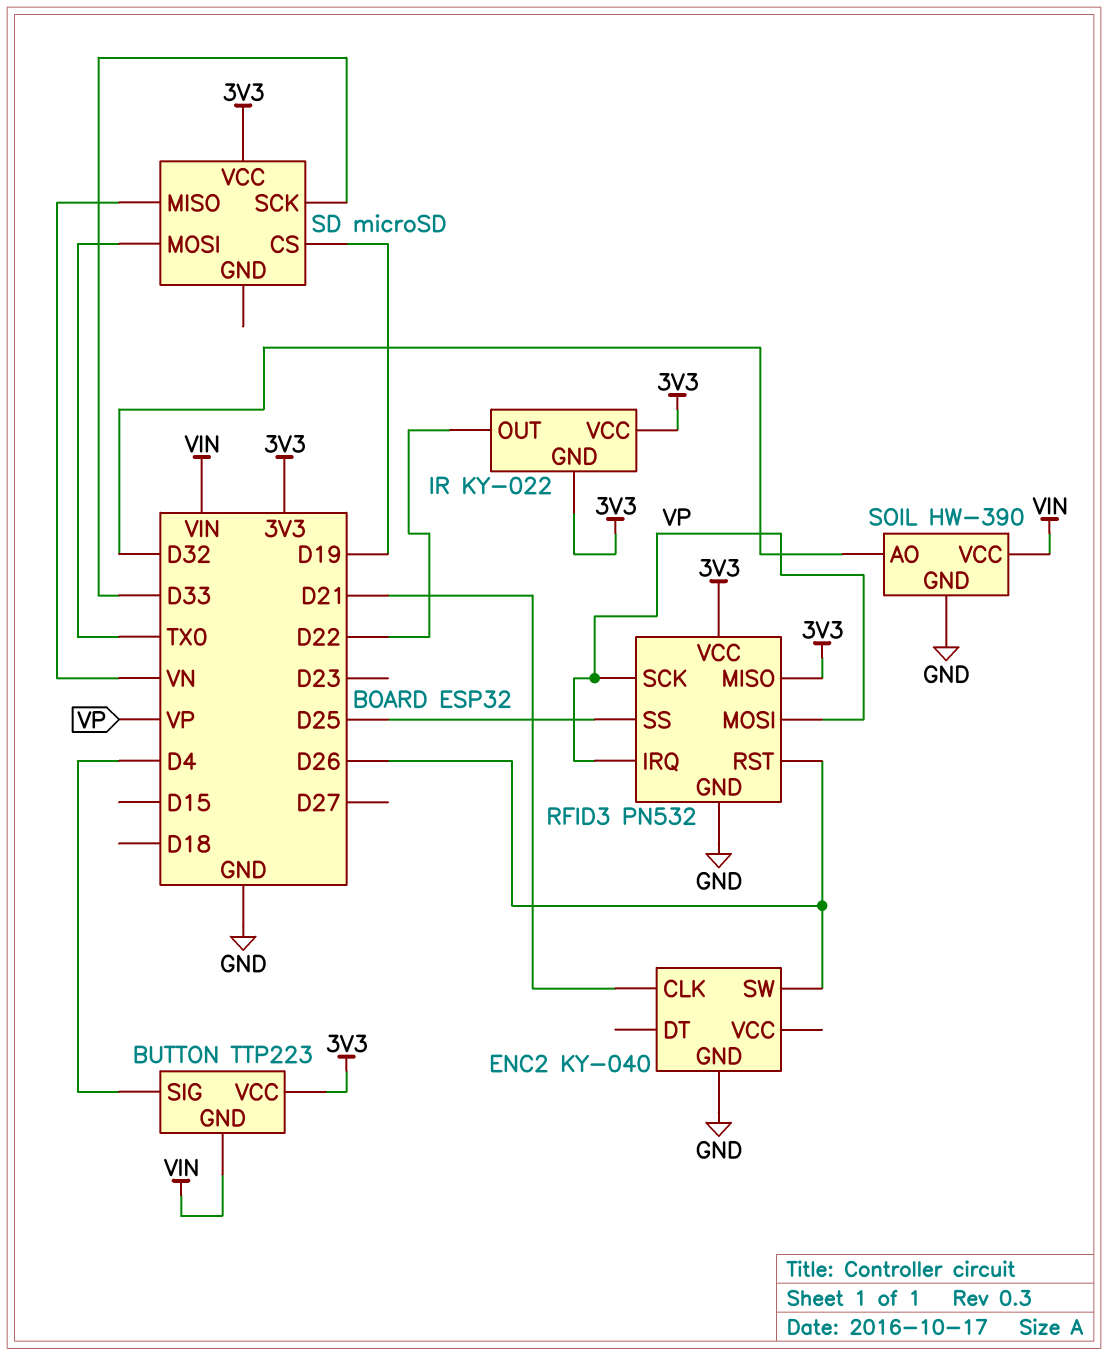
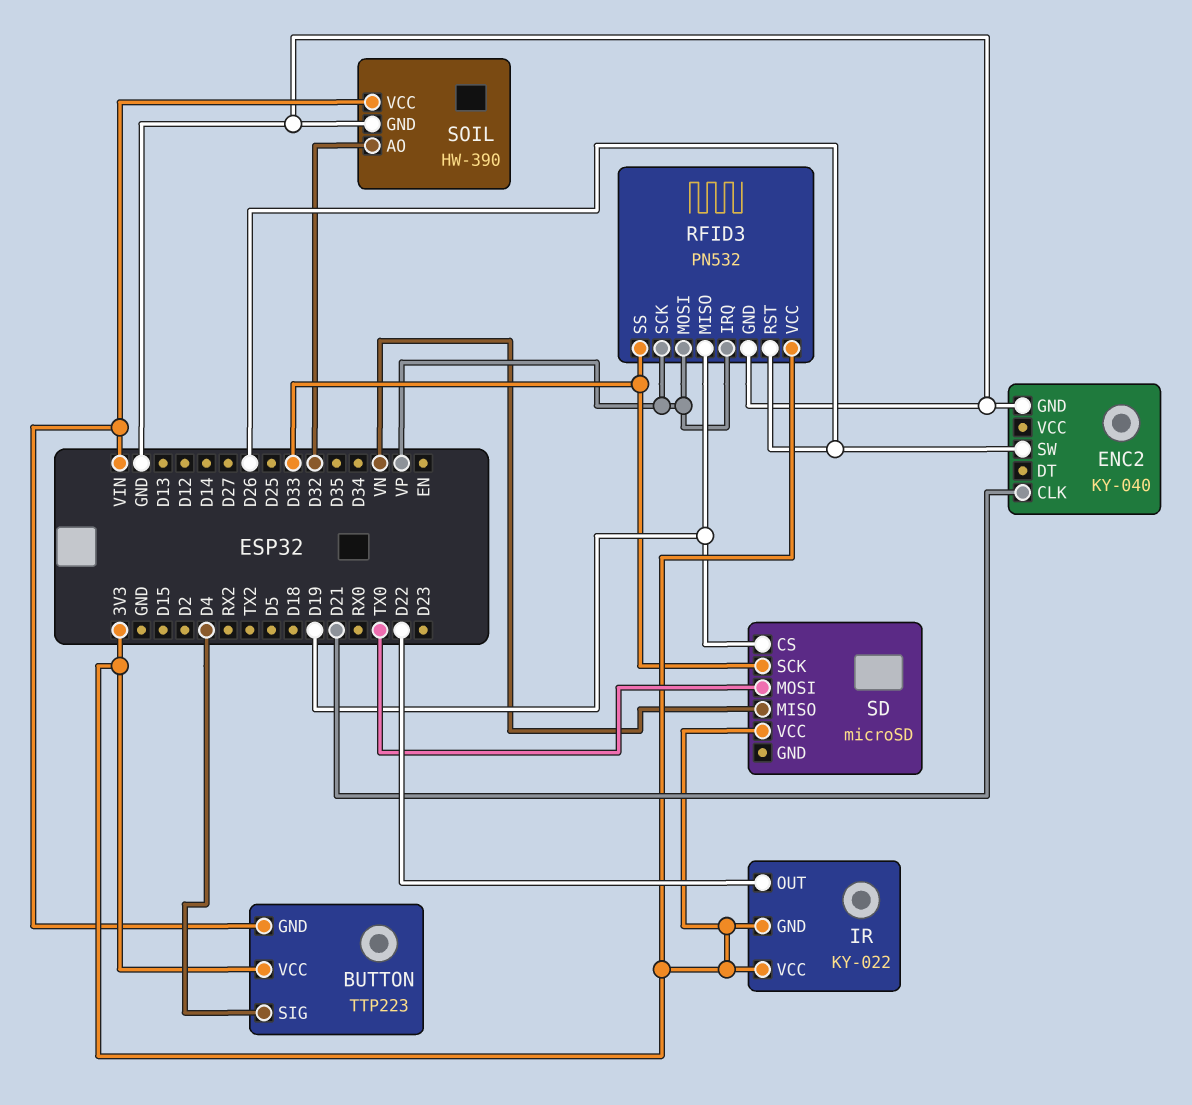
RFID3 pin MISO: 3V3 -> D19
RFID3 pin SS: D25 -> D33

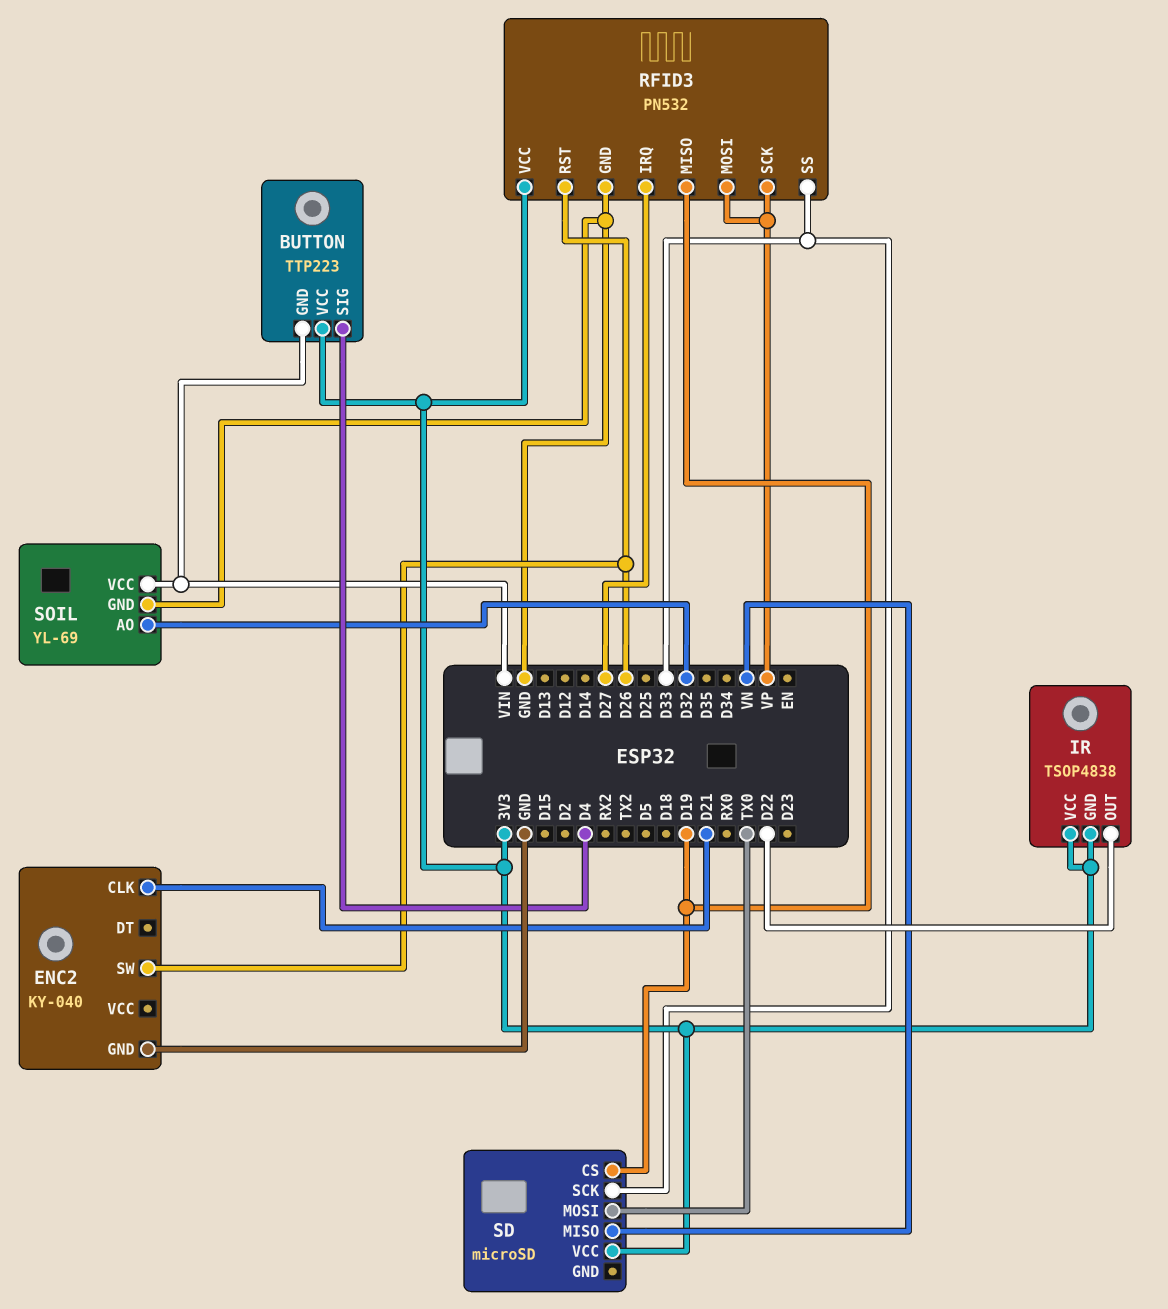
IR: KY-022 -> TSOP4838
RFID3 pin IRQ: VP -> D27
SOIL: HW-390 -> YL-69

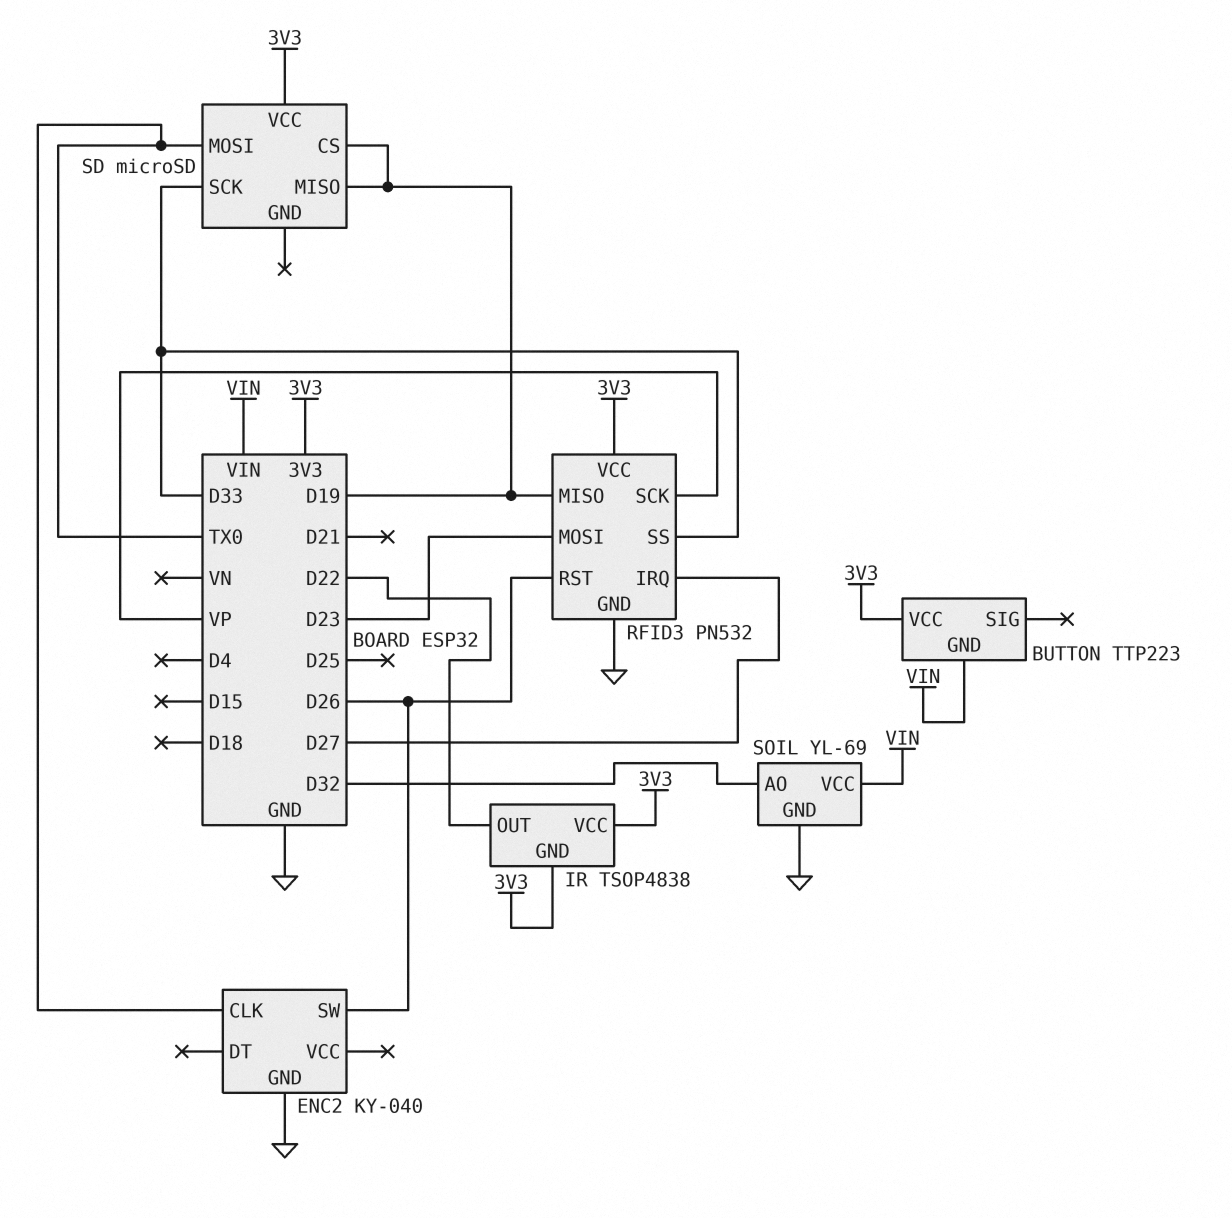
BUTTON pin SIG: D4 -> none
ENC2 pin CLK: D21 -> TX0
RFID3 pin MOSI: VP -> D23
SD pin MISO: VN -> D19

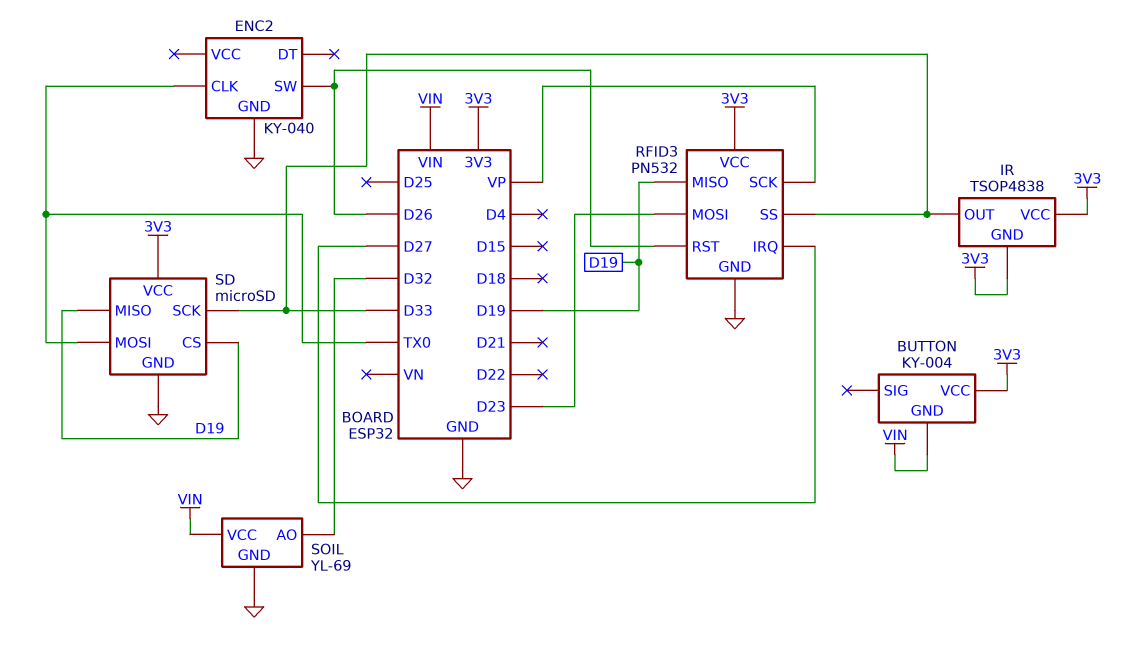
BUTTON: TTP223 -> KY-004
IR pin OUT: D22 -> D33
SD pin GND: none -> GND

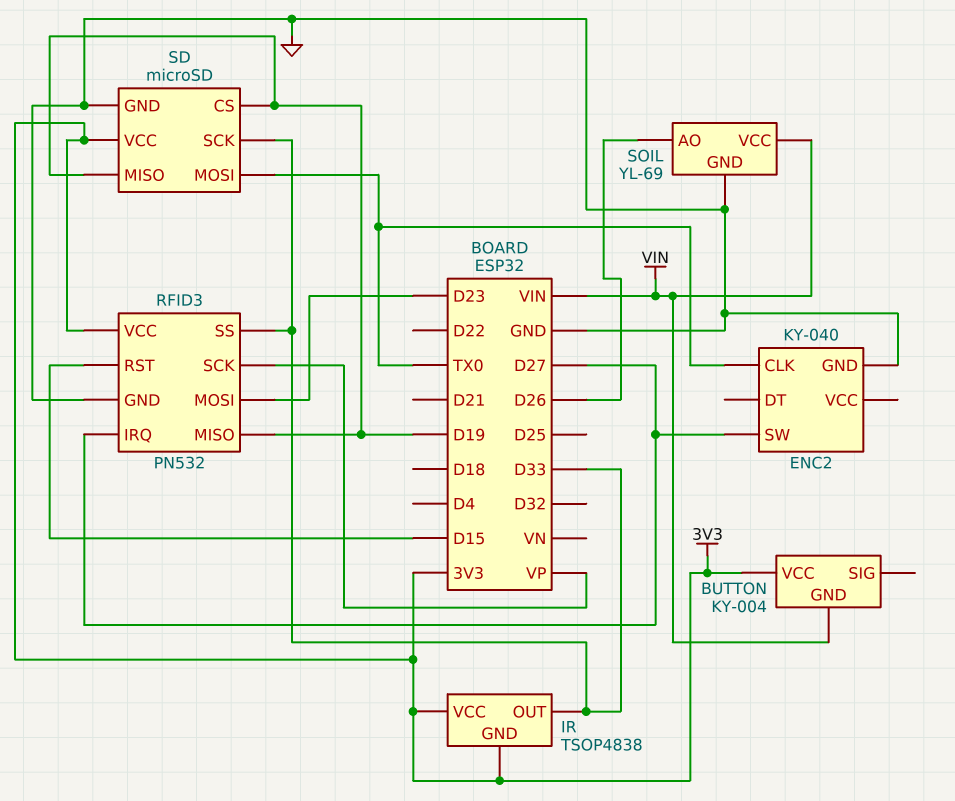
ENC2 pin SW: D26 -> D27
RFID3 pin RST: D26 -> D15
SOIL pin AO: D32 -> D26

